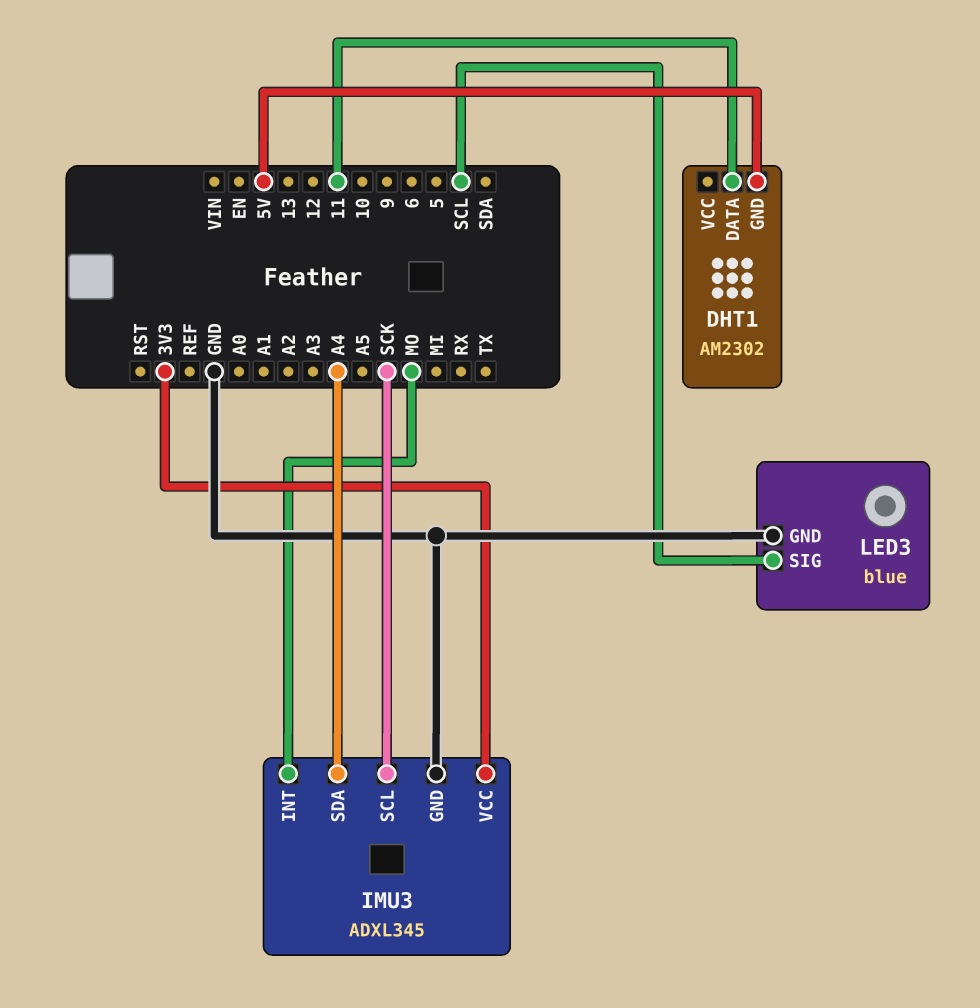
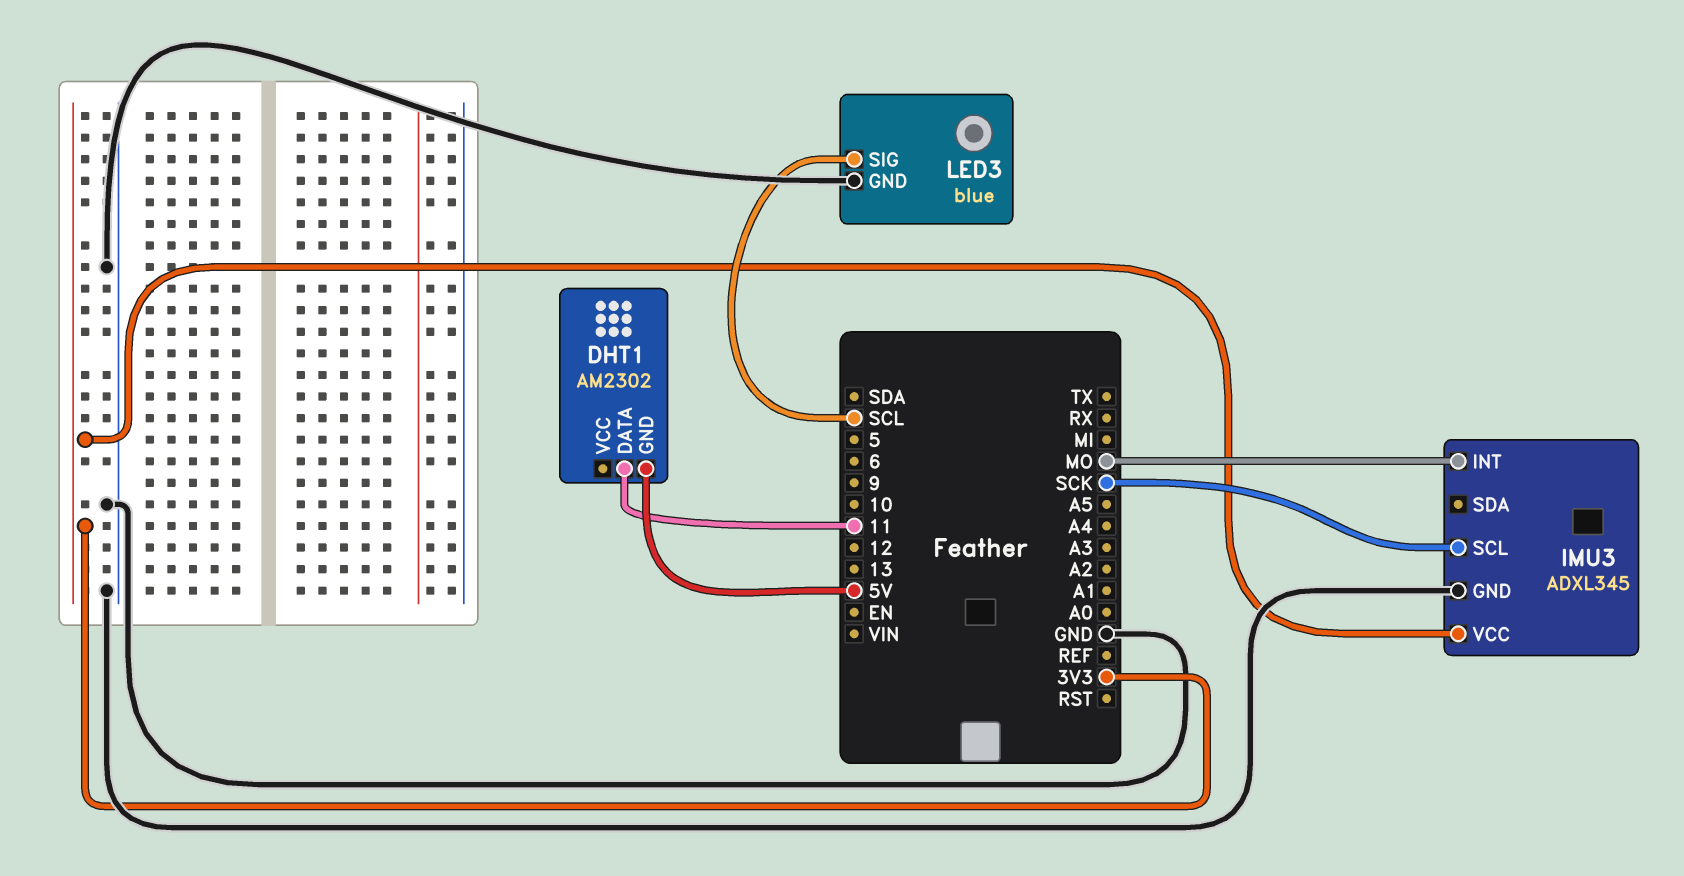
IMU3 pin SDA: A4 -> none

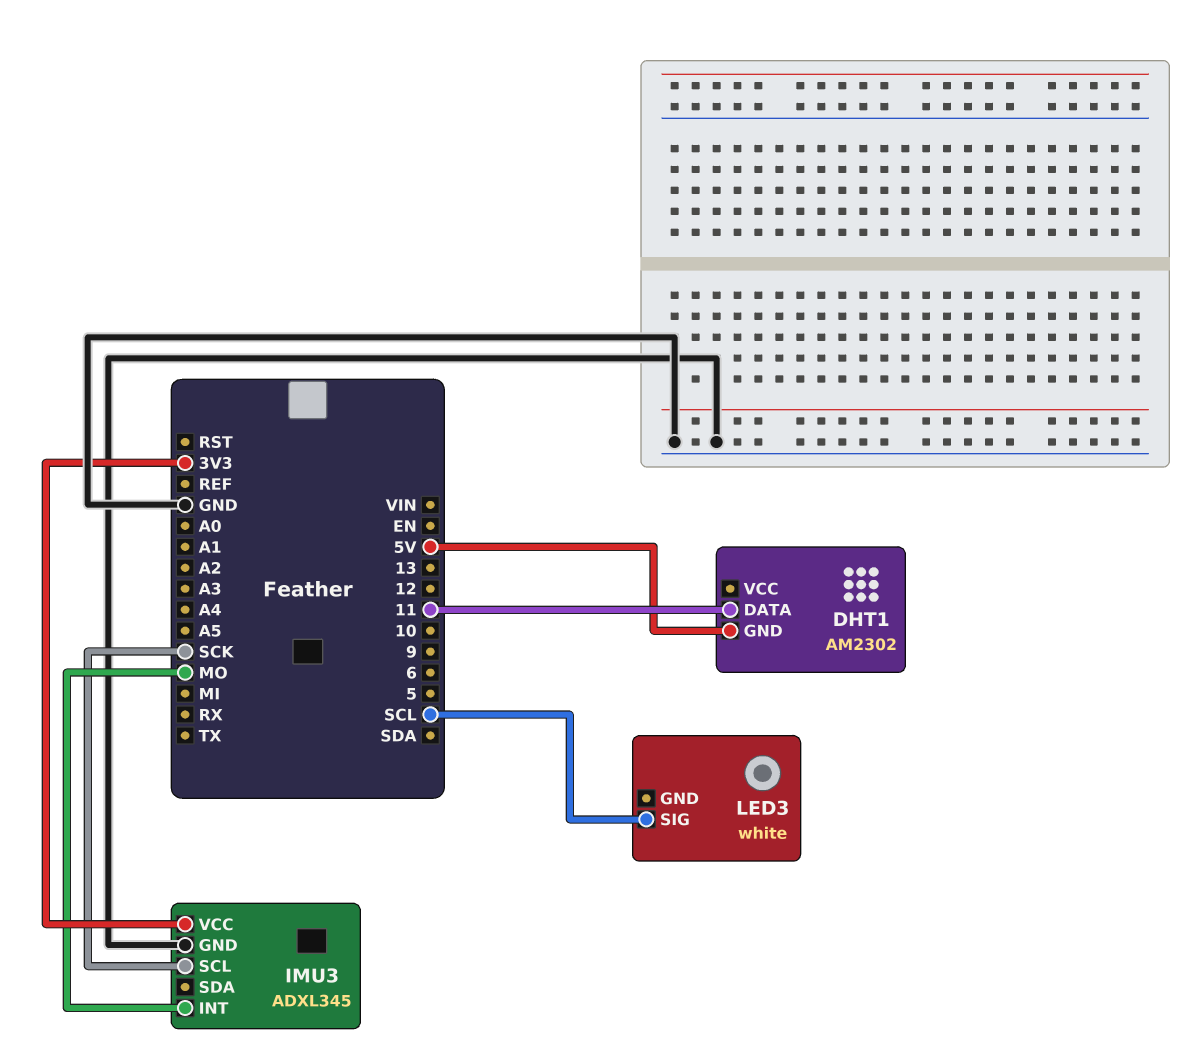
LED3: blue -> white
LED3 pin GND: GND -> none

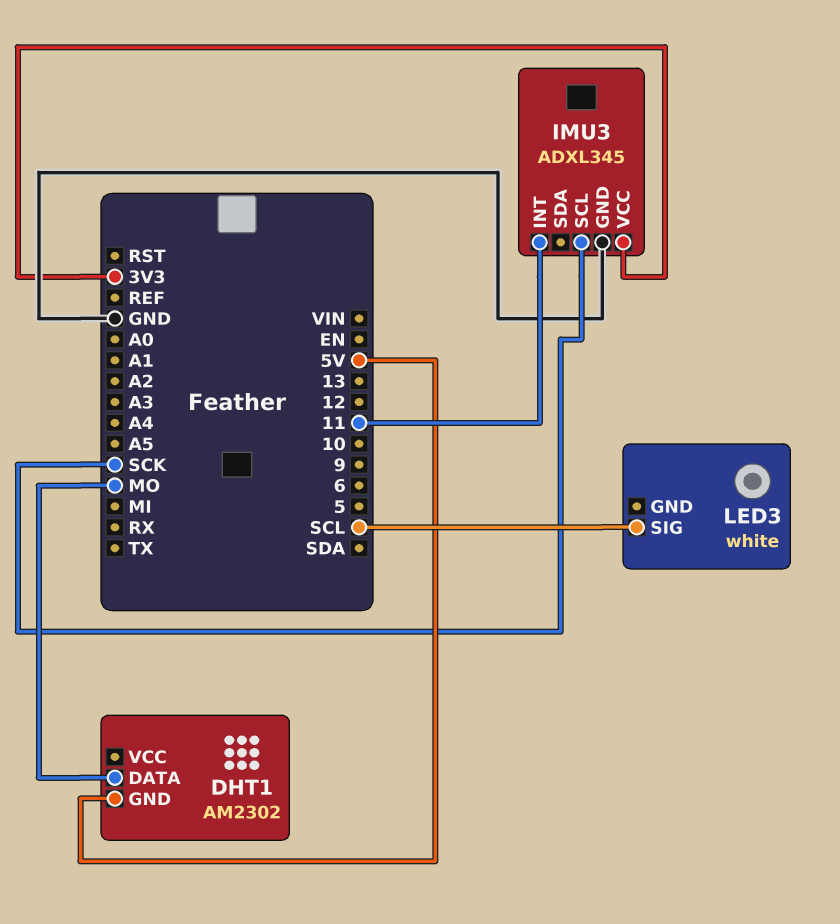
DHT1 pin DATA: 11 -> MO
IMU3 pin INT: MO -> 11

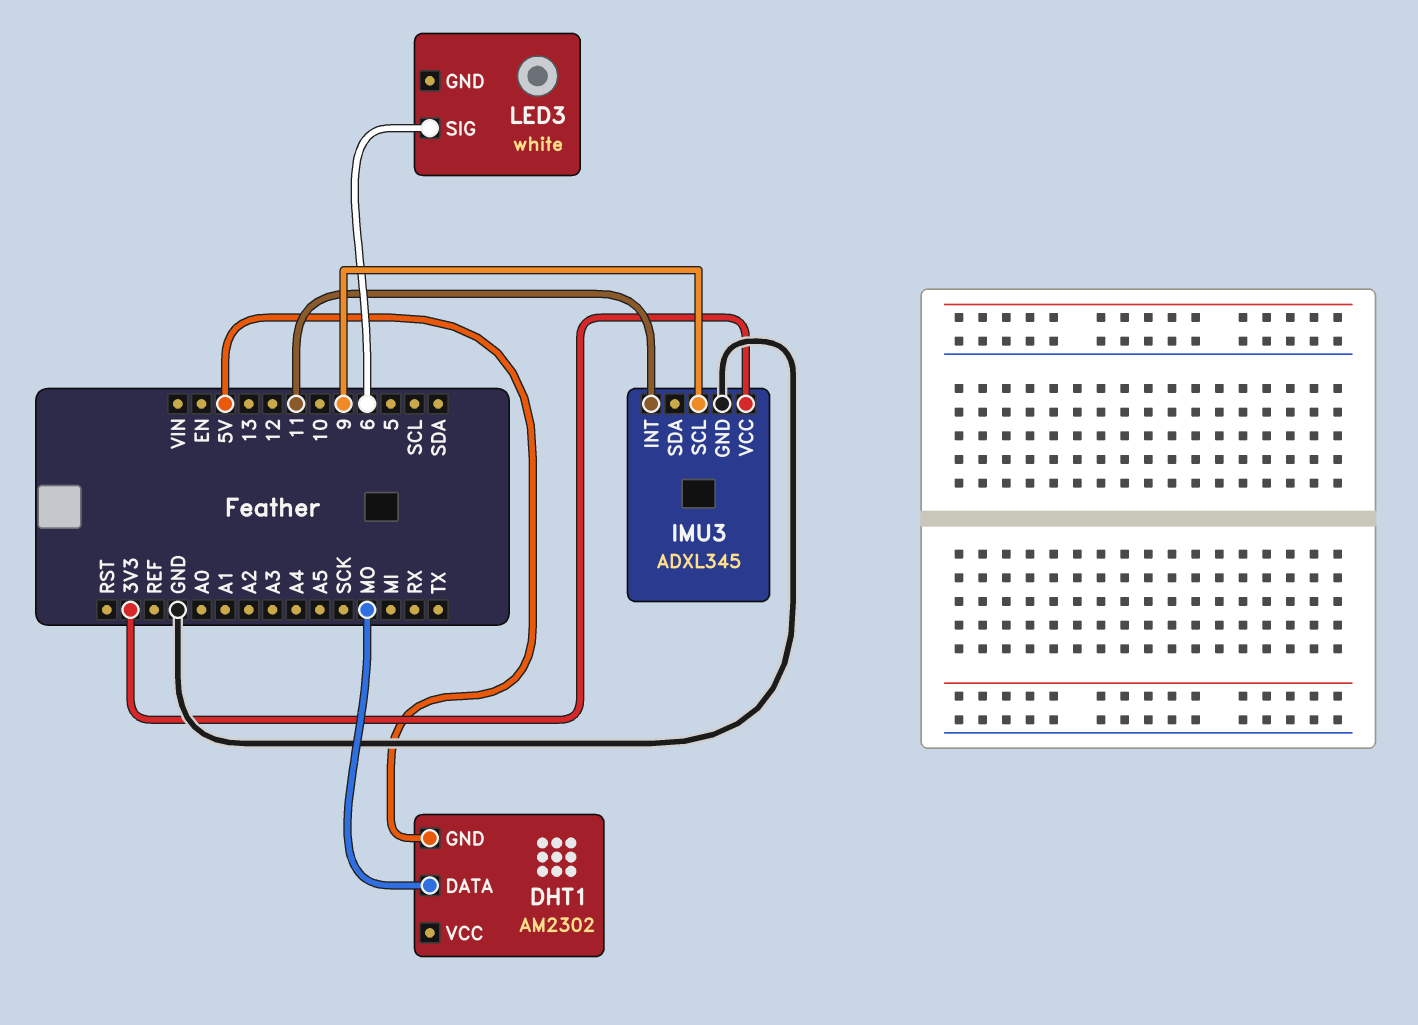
IMU3 pin SCL: SCK -> 9
LED3 pin SIG: SCL -> 6

